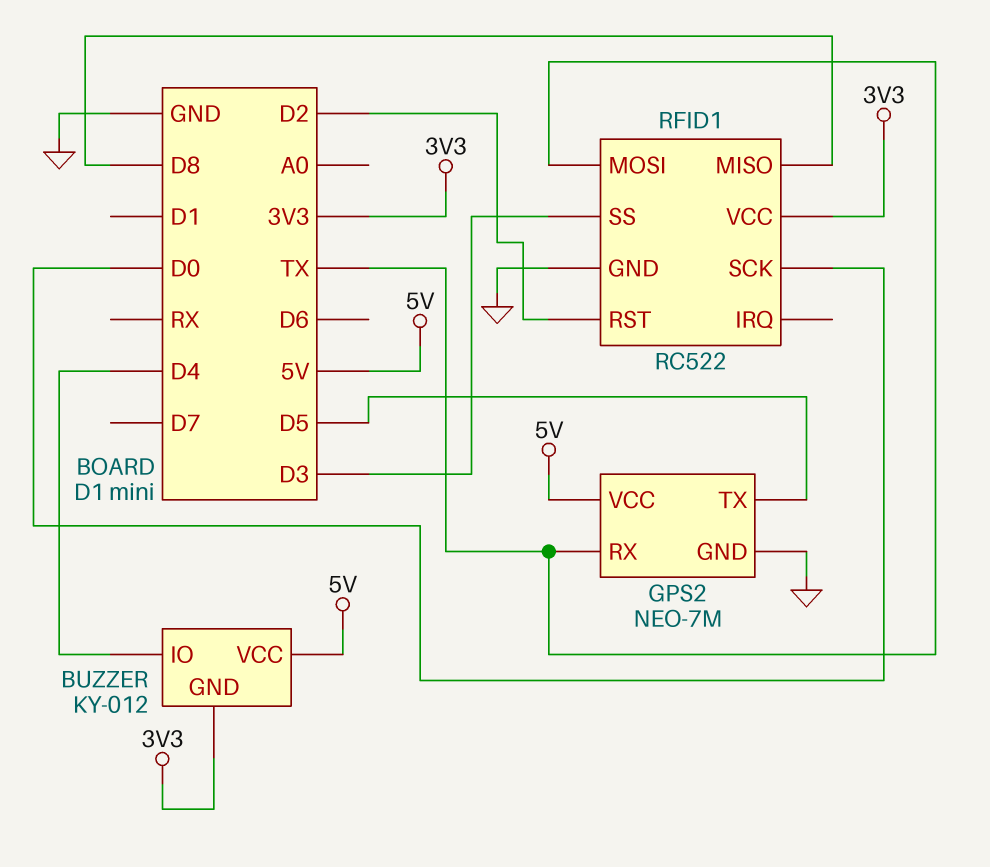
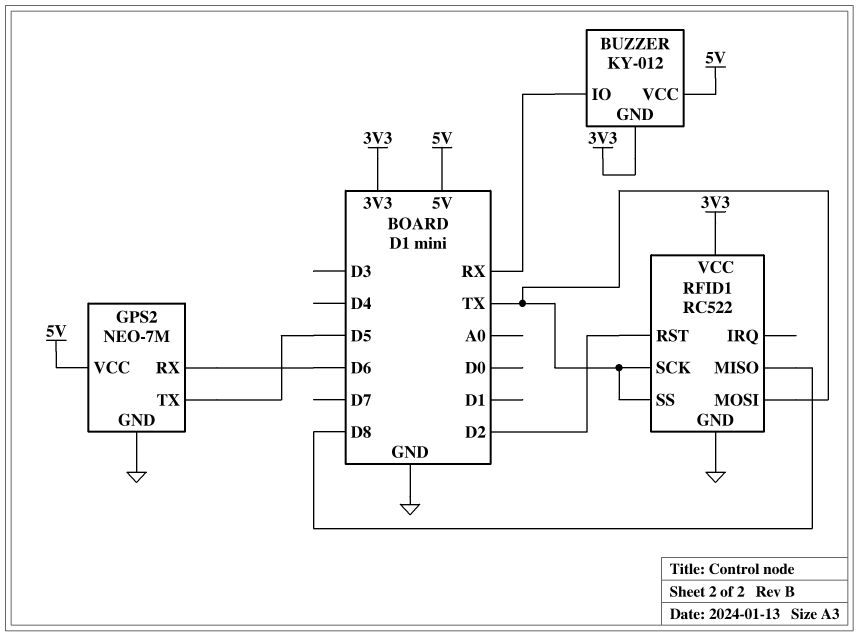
BUZZER pin IO: D4 -> RX
GPS2 pin RX: TX -> D6
RFID1 pin SCK: D0 -> TX
RFID1 pin SS: D3 -> TX

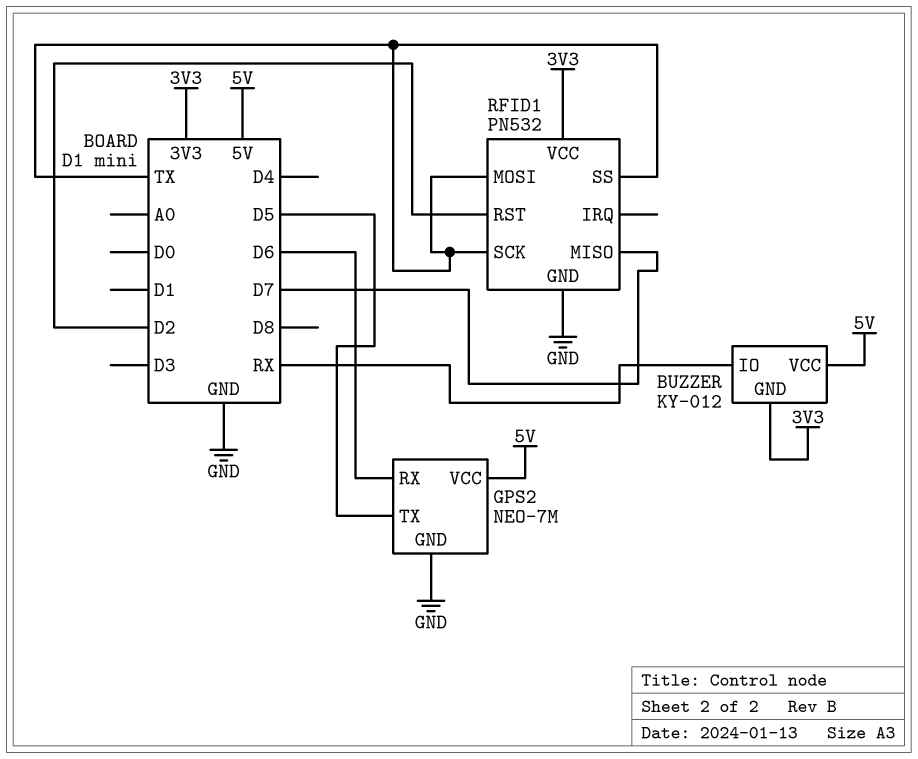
RFID1: RC522 -> PN532
RFID1 pin MISO: D8 -> D7

